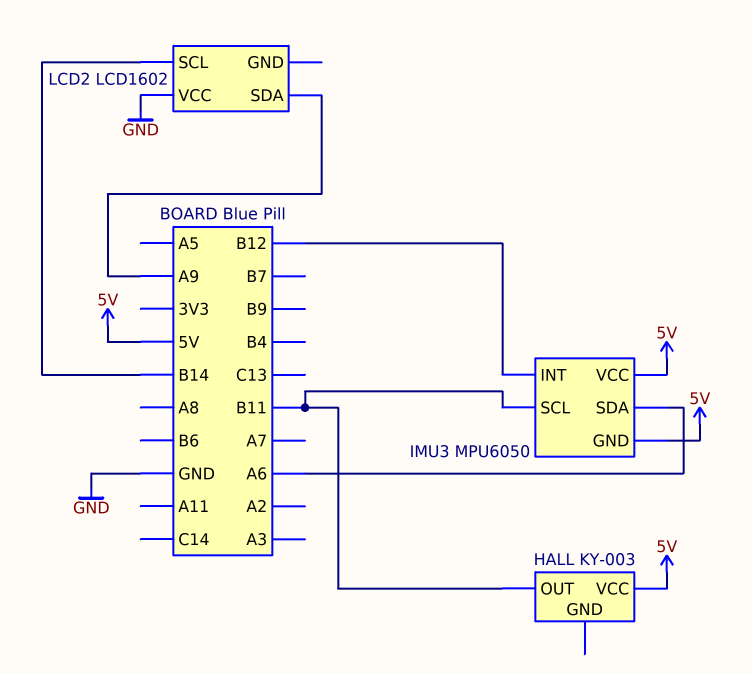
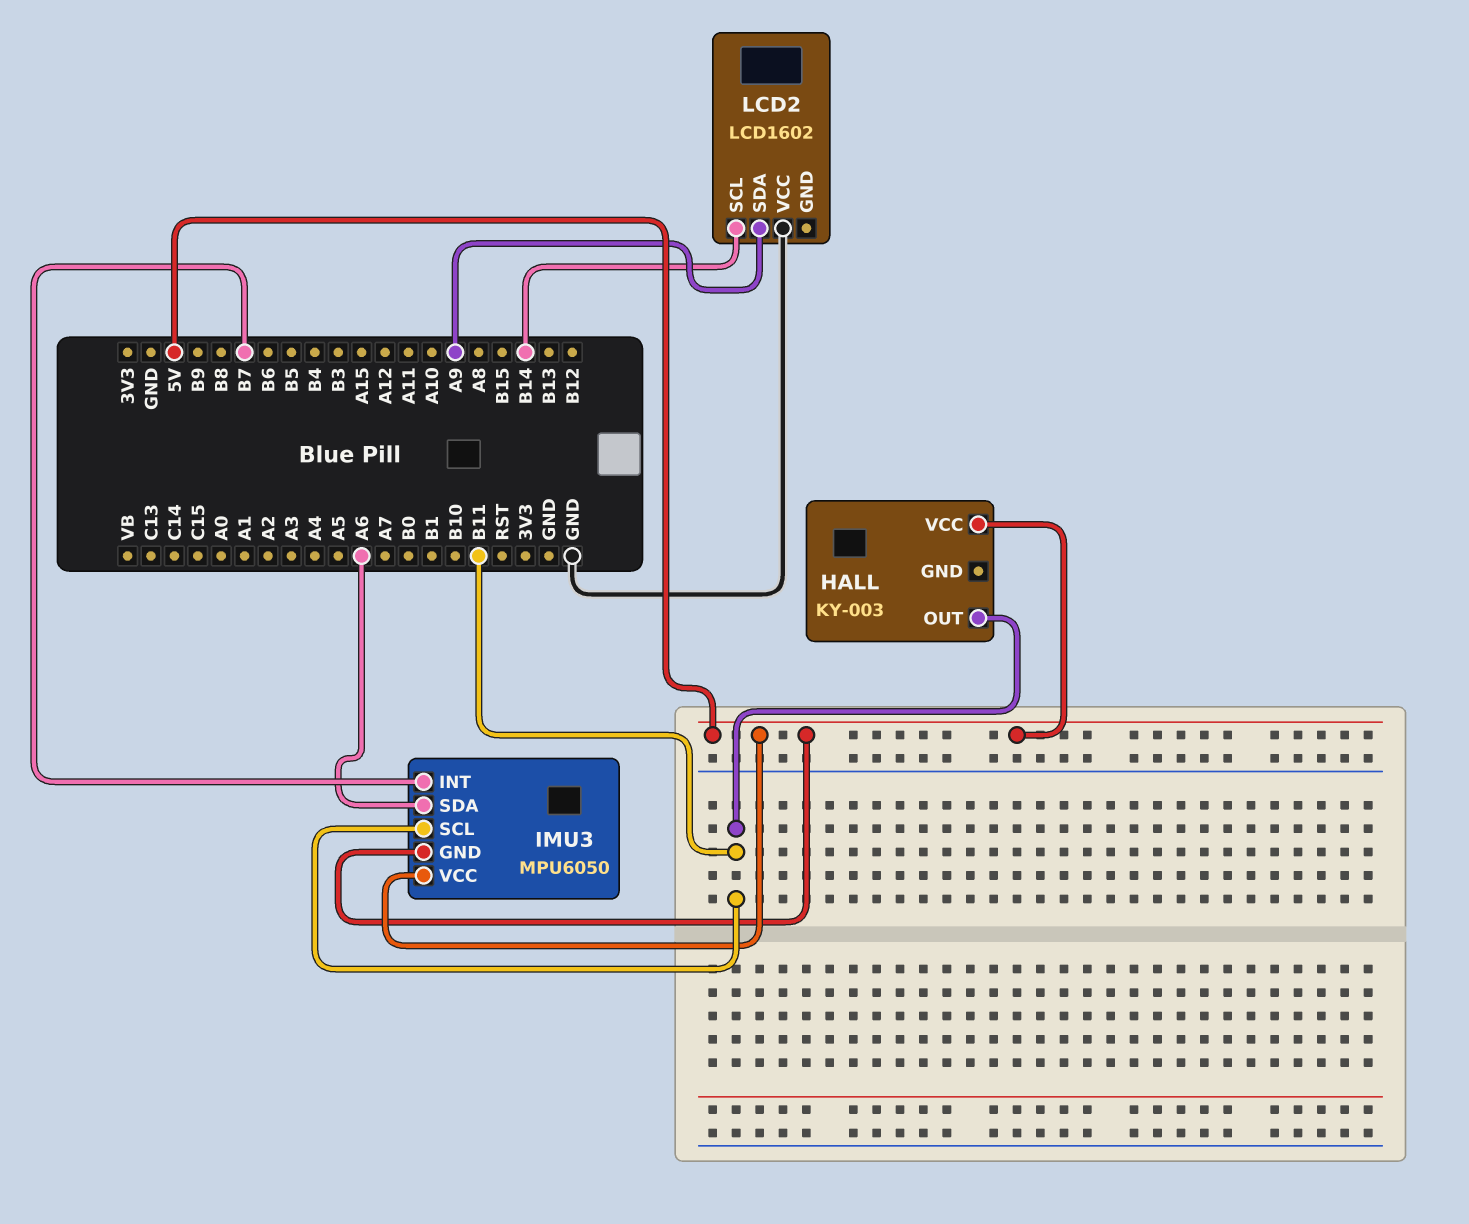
IMU3 pin INT: B12 -> B7

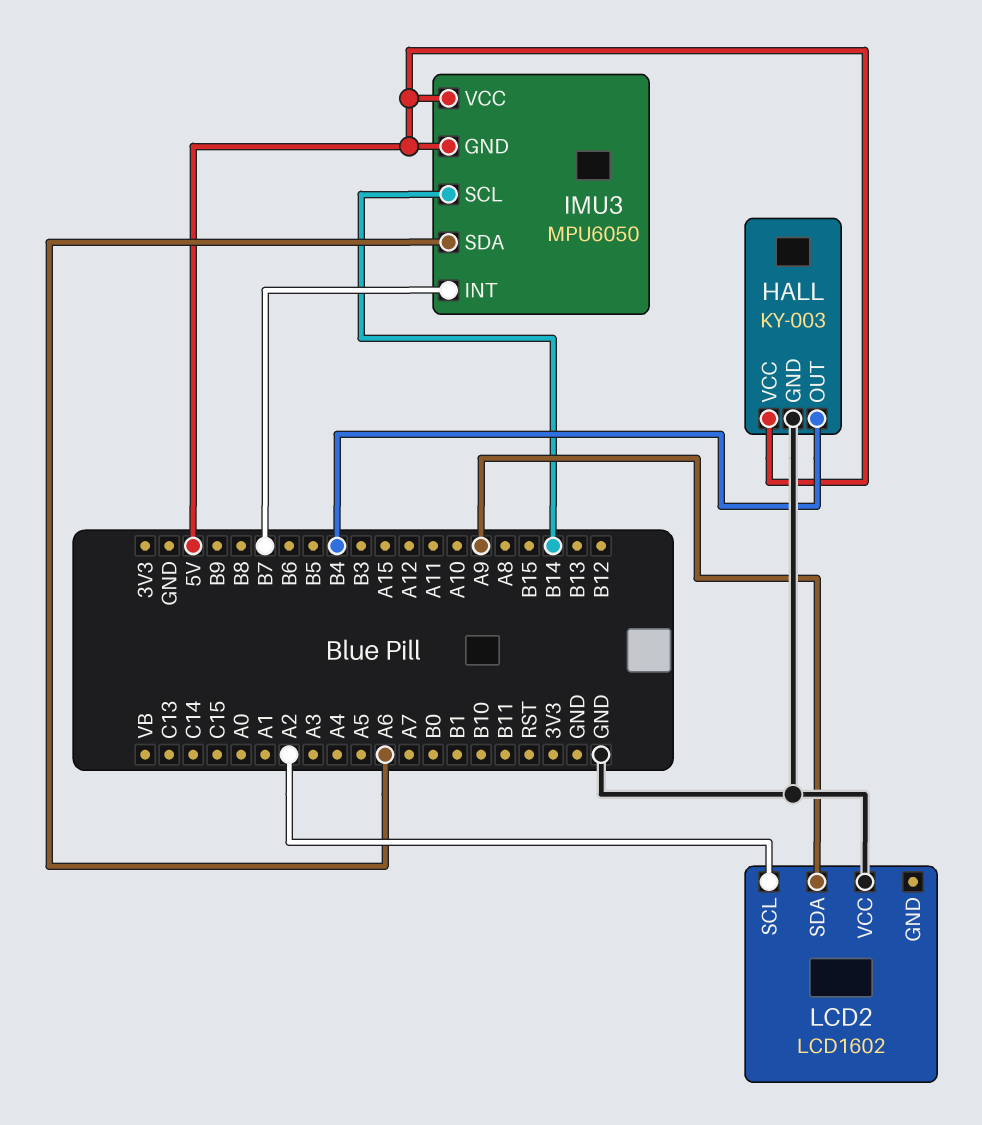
HALL pin GND: none -> GND
HALL pin OUT: B11 -> B4
IMU3 pin SCL: B11 -> B14
LCD2 pin SCL: B14 -> A2

